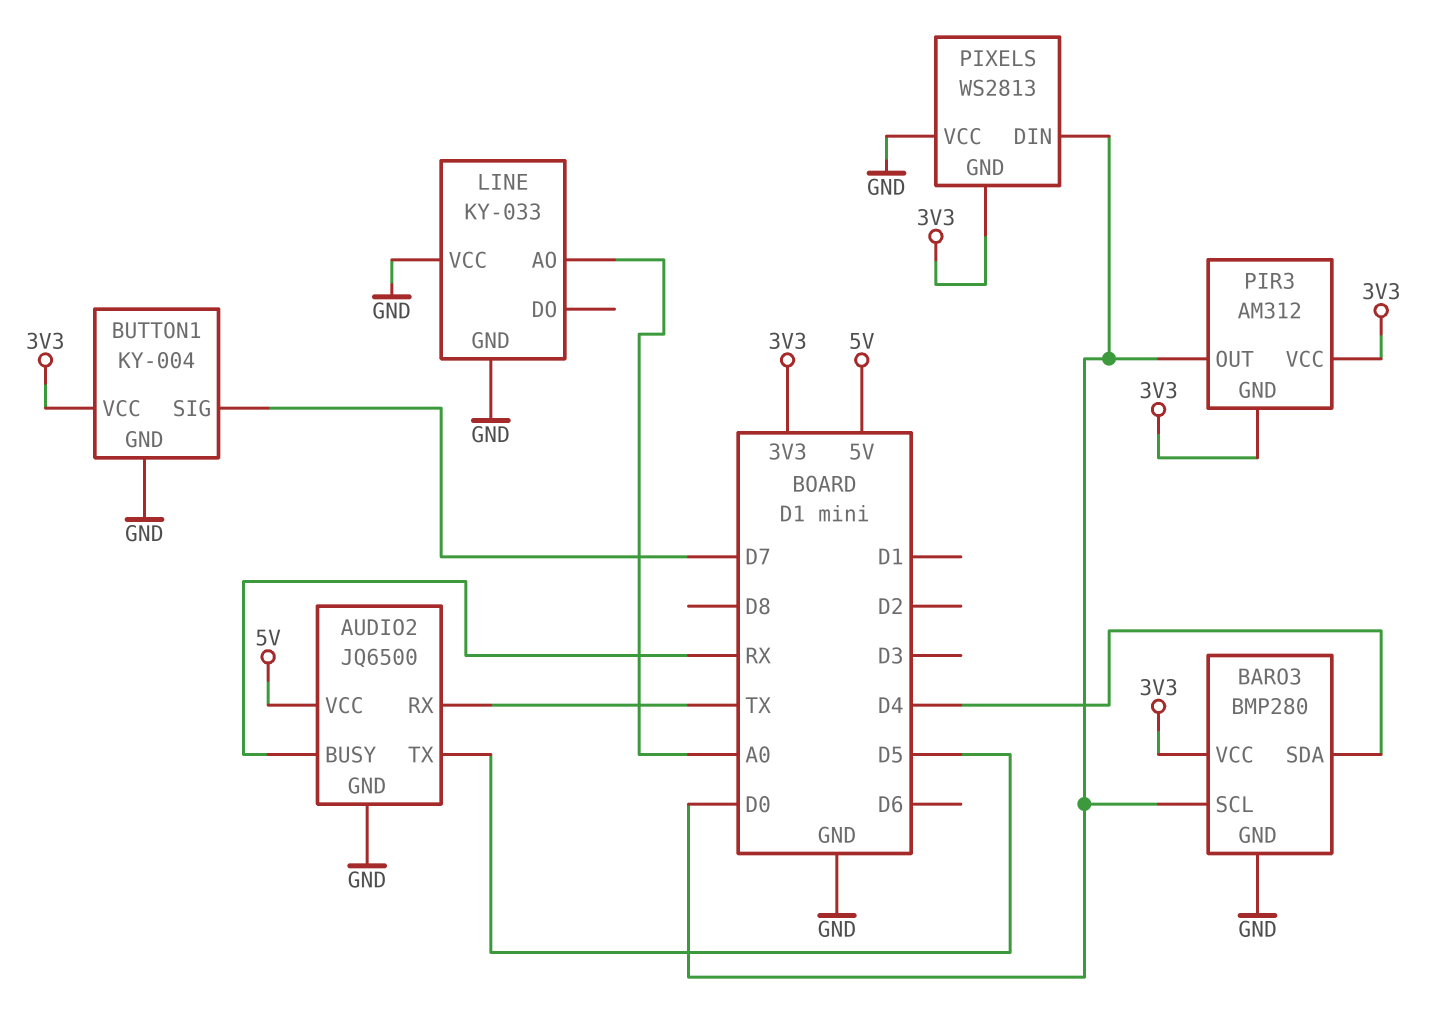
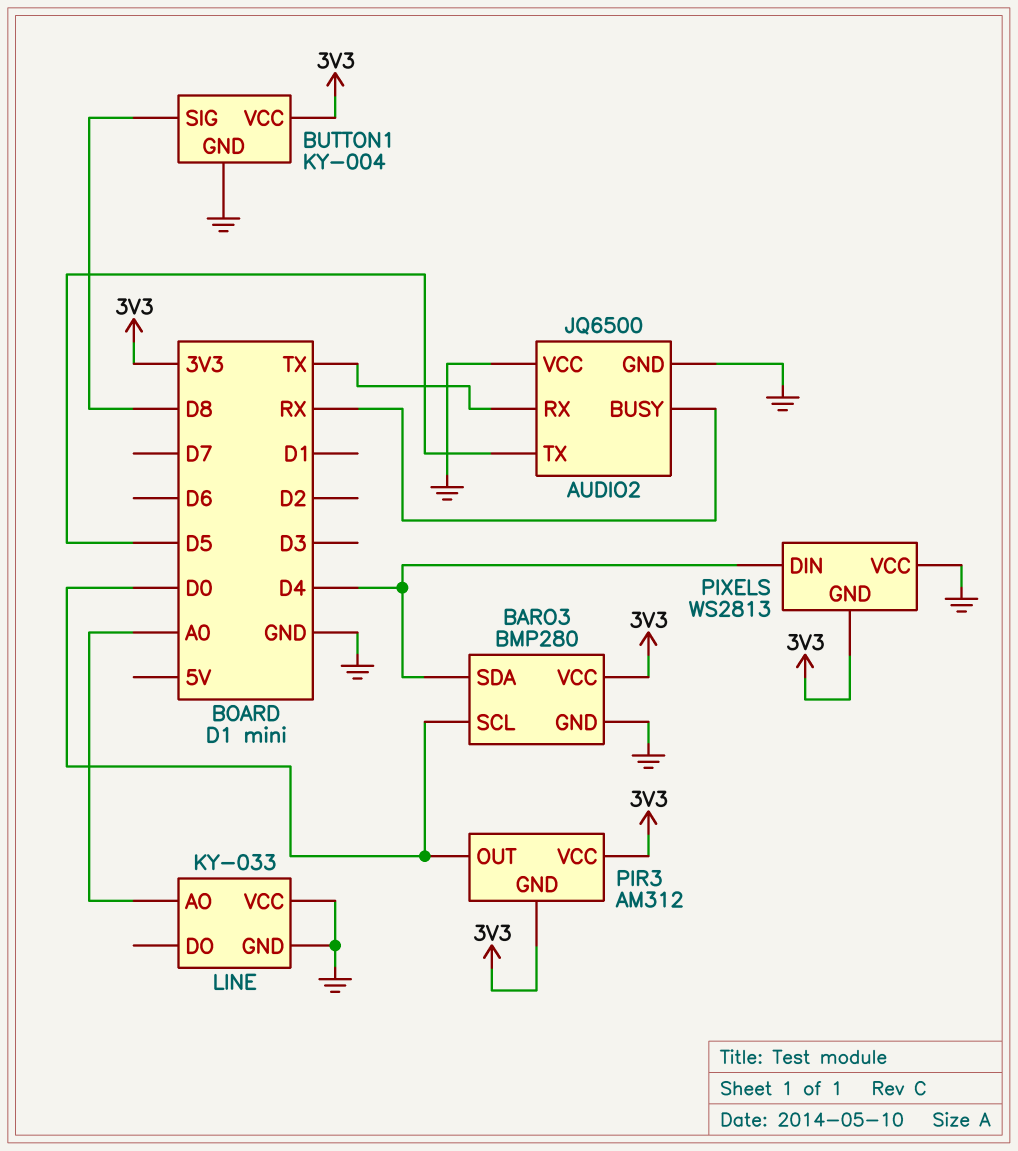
AUDIO2 pin VCC: 5V -> GND
BUTTON1 pin SIG: D7 -> D8
PIXELS pin DIN: D0 -> D4

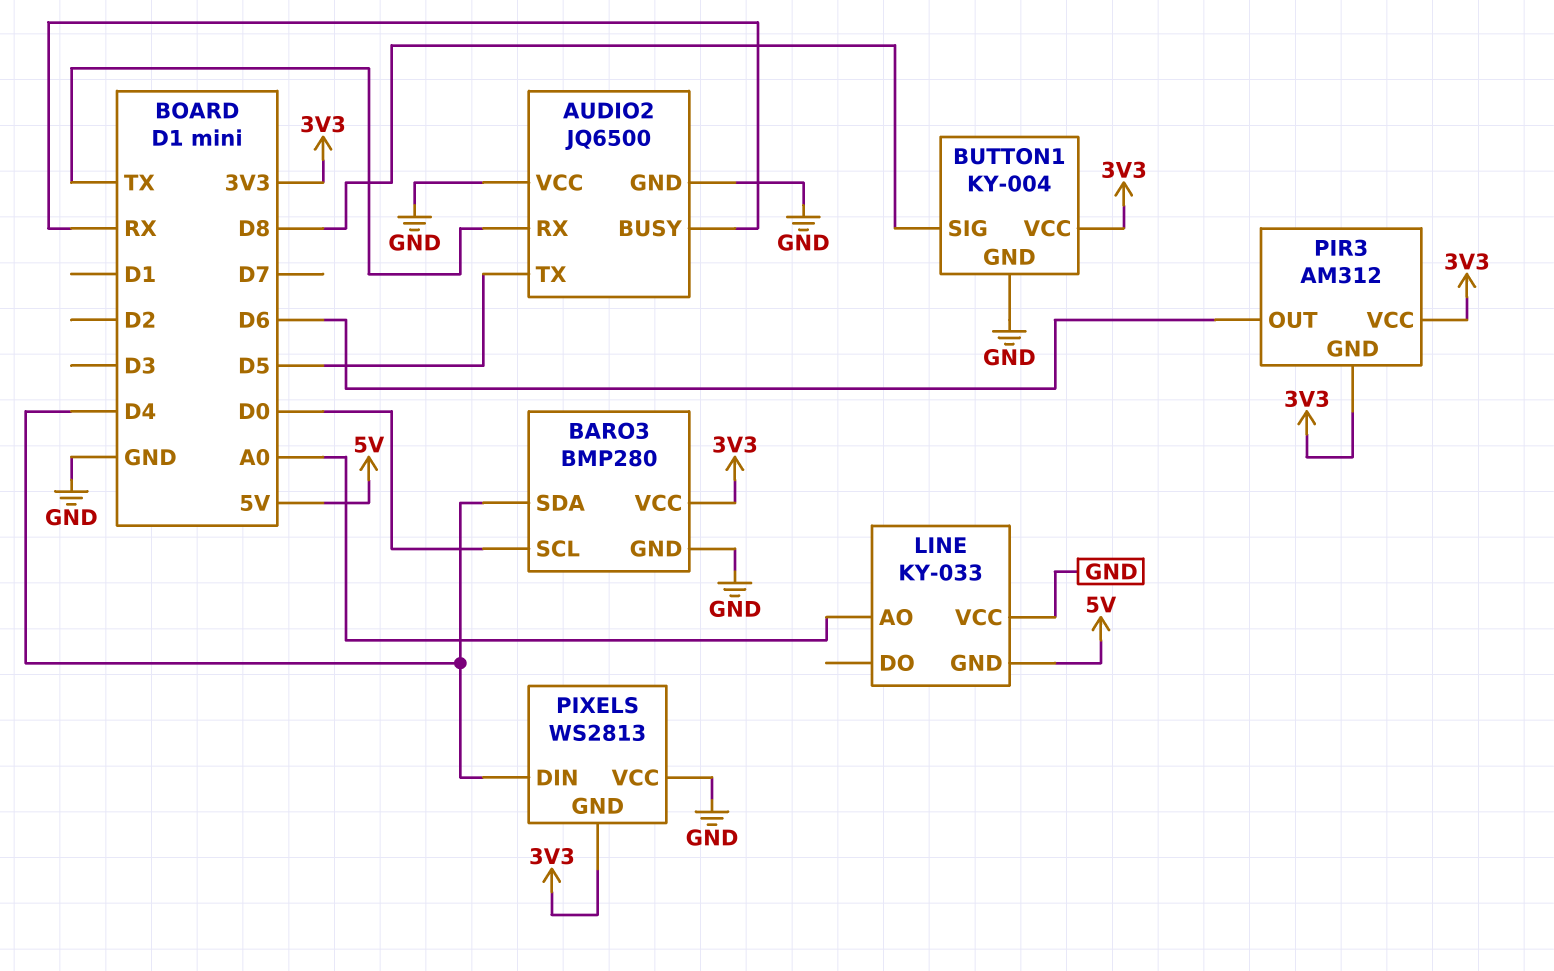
LINE pin GND: GND -> 5V
PIR3 pin OUT: D0 -> D6

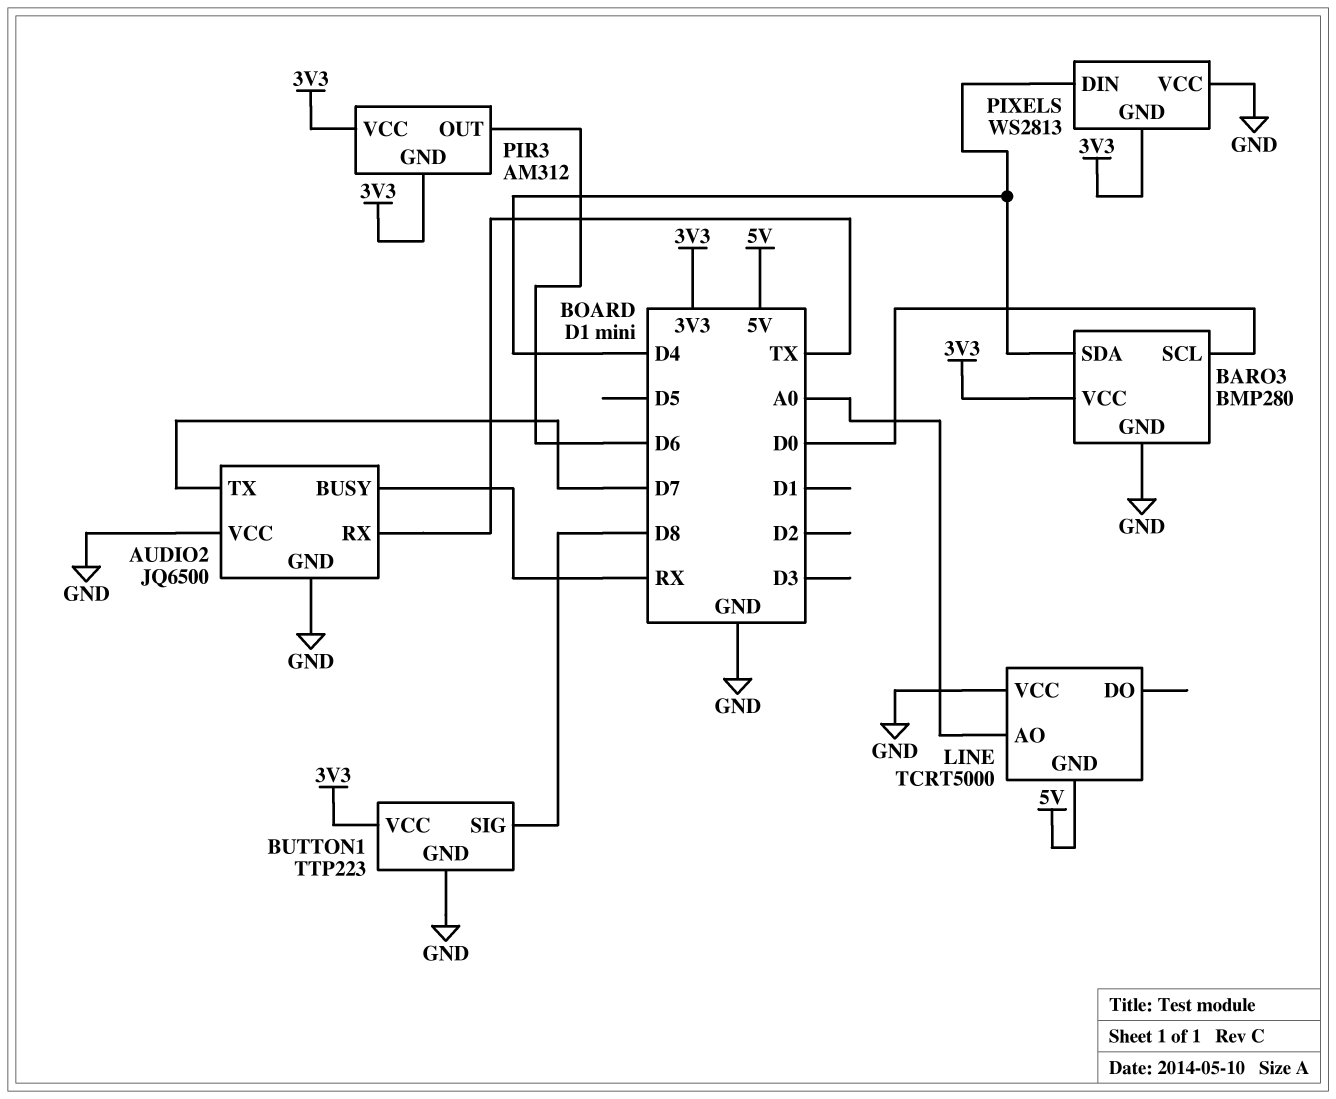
AUDIO2 pin TX: D5 -> D7
BUTTON1: KY-004 -> TTP223
LINE: KY-033 -> TCRT5000

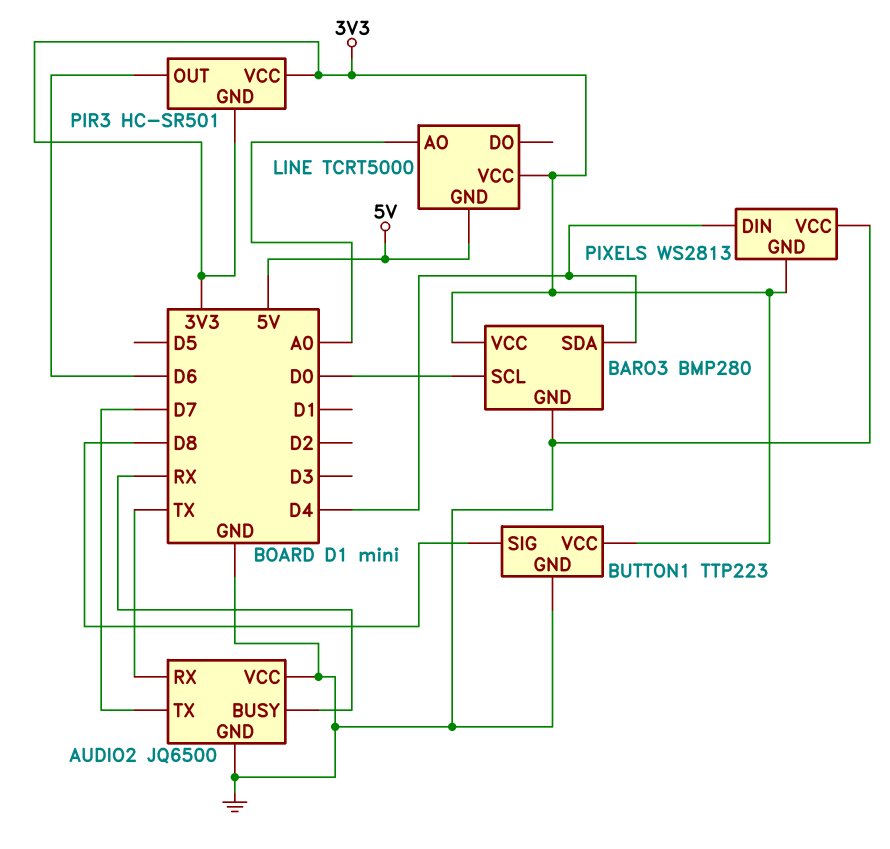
LINE pin VCC: GND -> 3V3
PIR3: AM312 -> HC-SR501

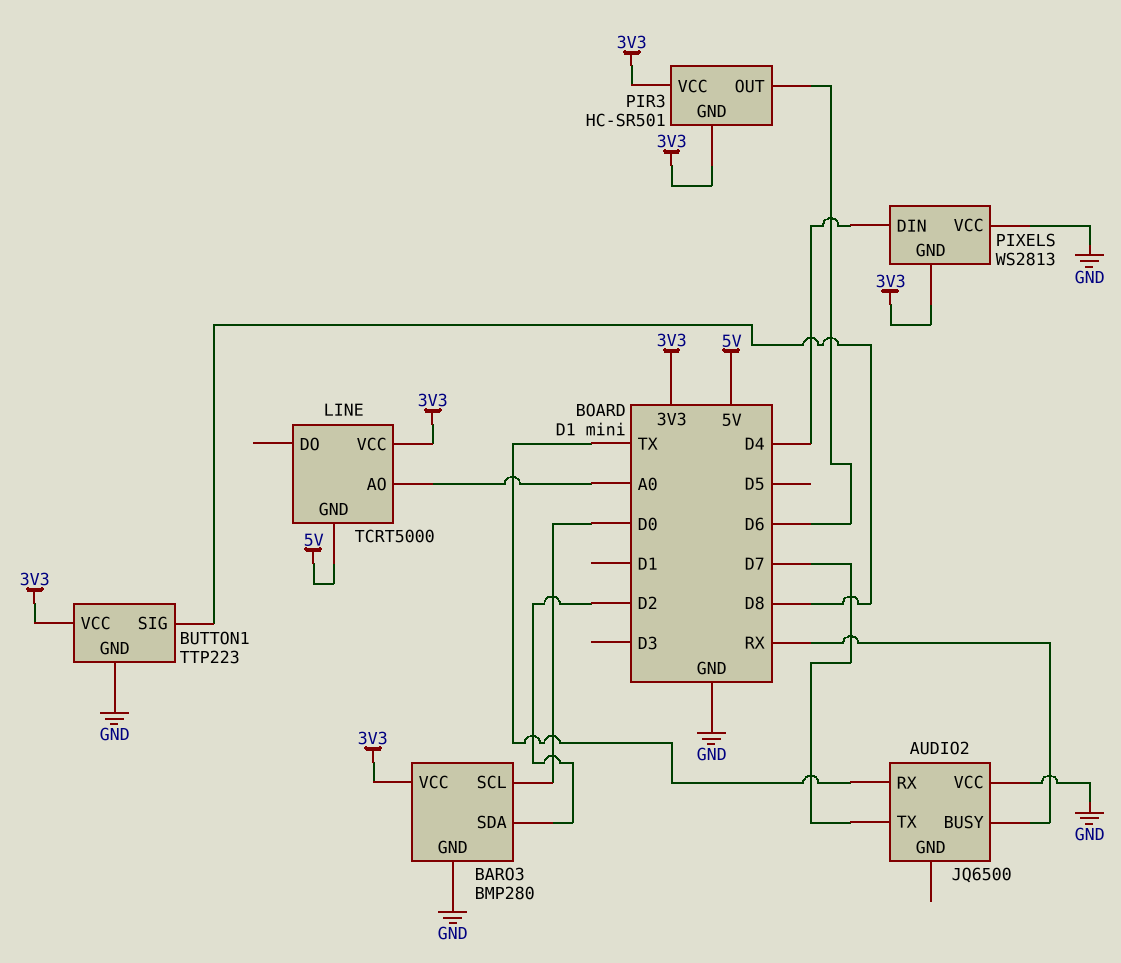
AUDIO2 pin GND: GND -> none
BARO3 pin SDA: D4 -> D2

